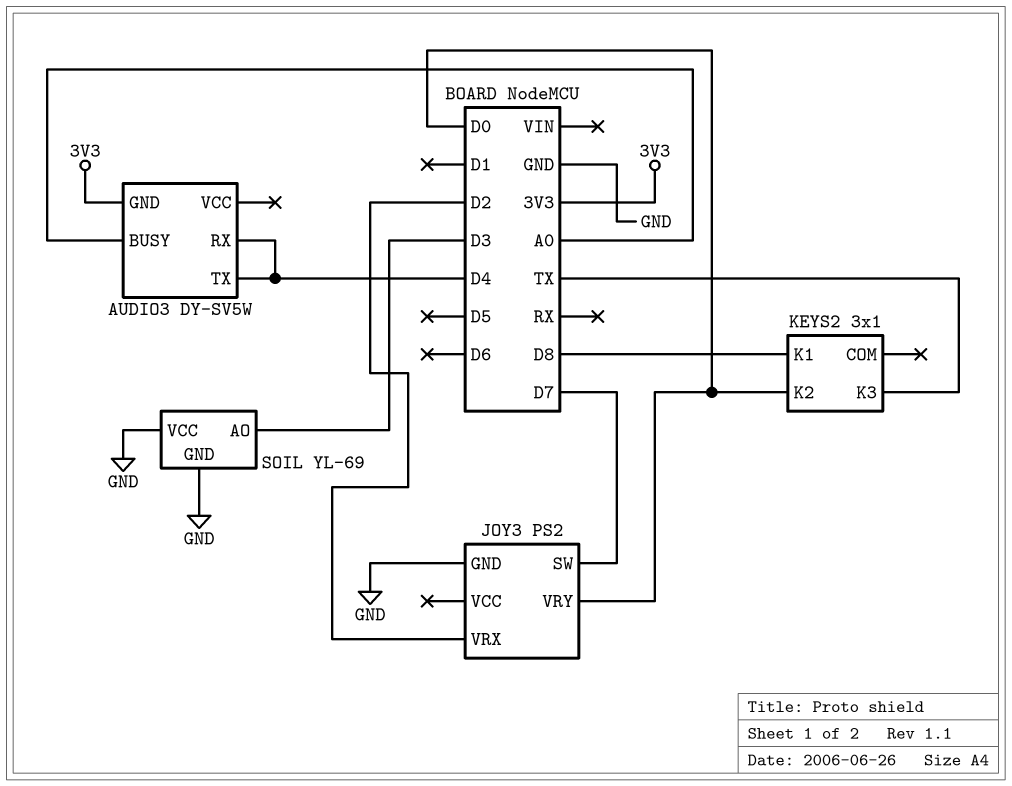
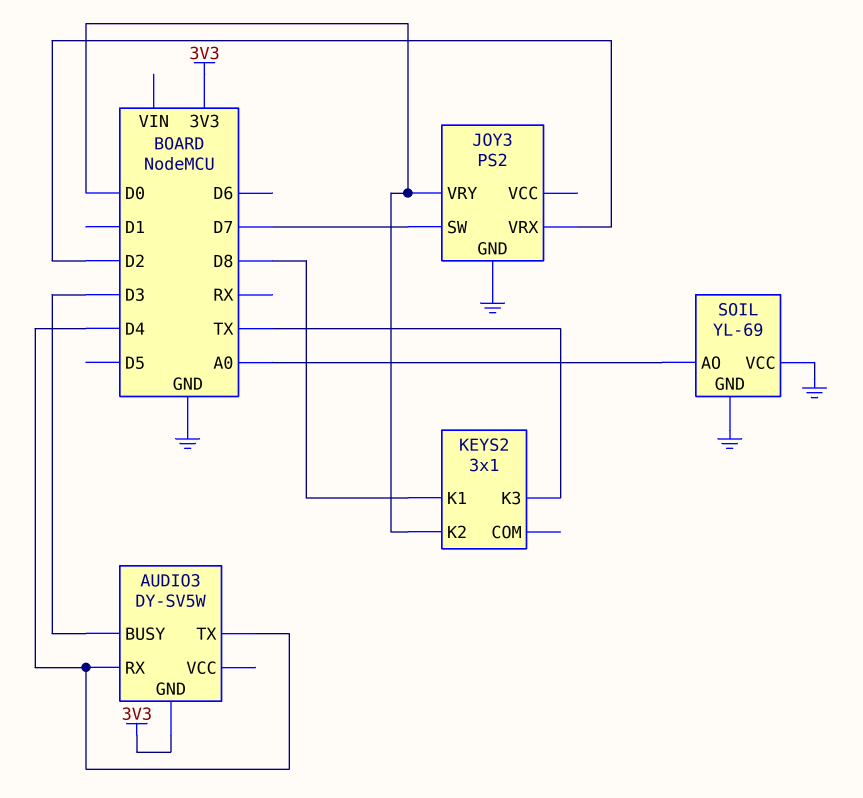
AUDIO3 pin BUSY: A0 -> D3
SOIL pin AO: D3 -> A0

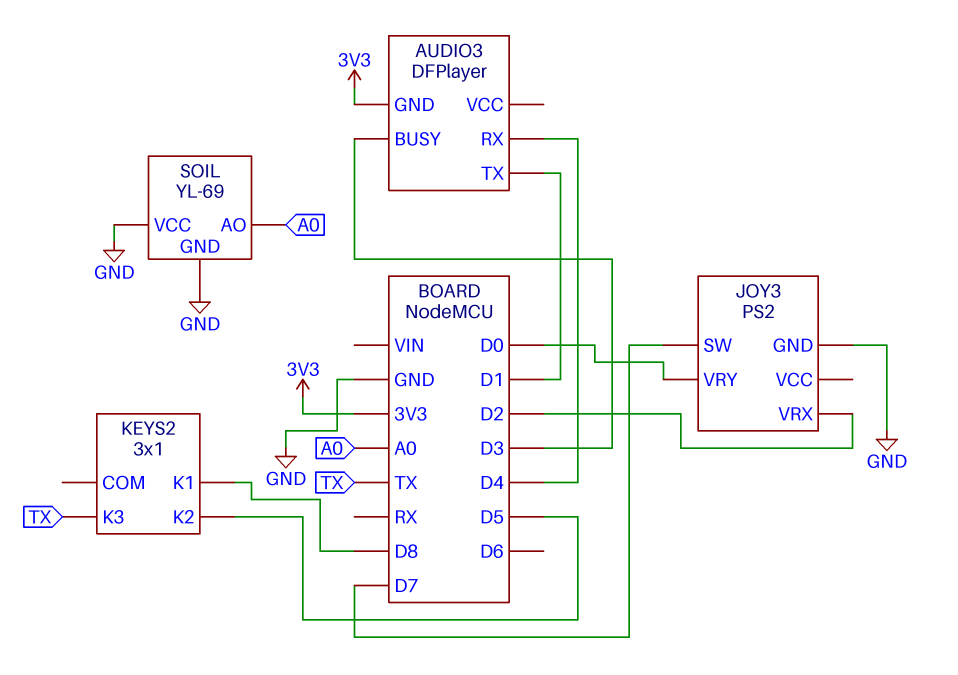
AUDIO3: DY-SV5W -> DFPlayer
AUDIO3 pin TX: D4 -> D1
KEYS2 pin K2: D0 -> D5

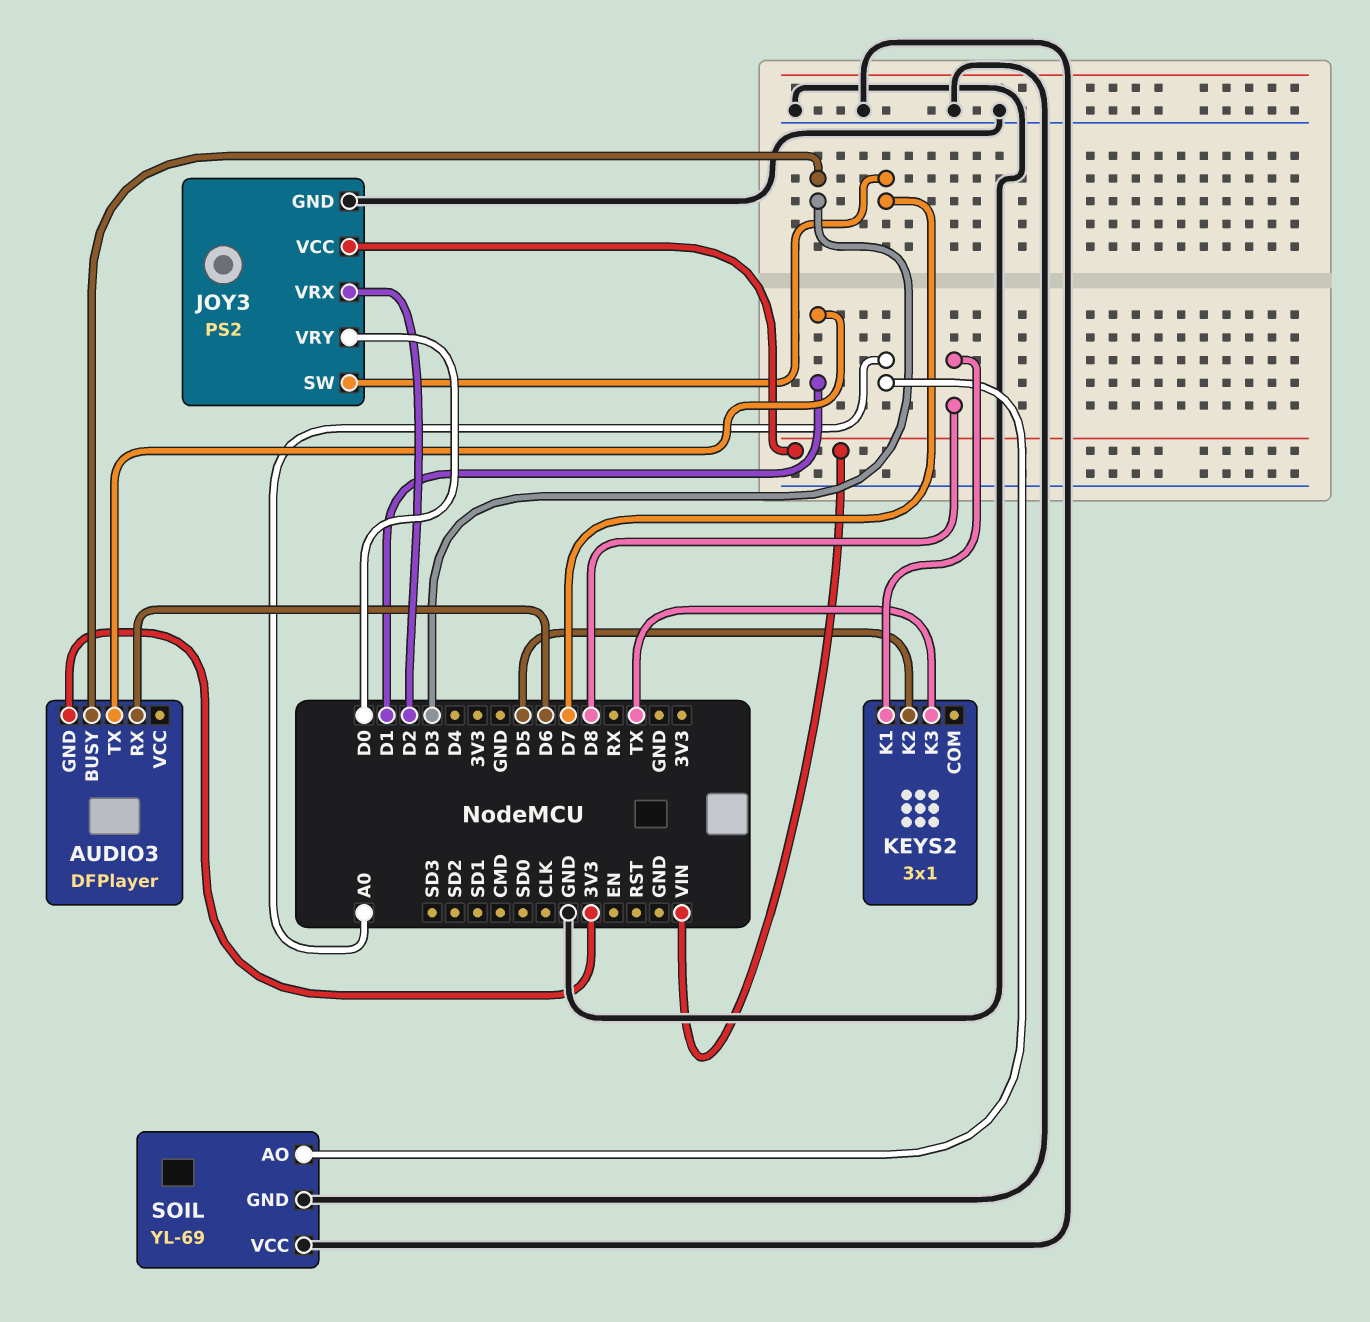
AUDIO3 pin RX: D4 -> D6
JOY3 pin VCC: none -> VIN

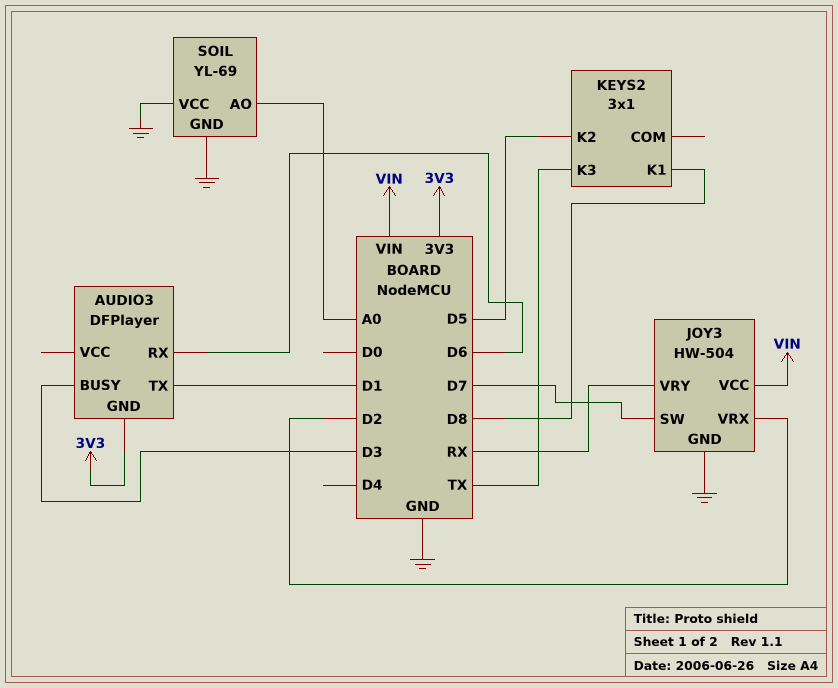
JOY3: PS2 -> HW-504
JOY3 pin VRY: D0 -> RX

